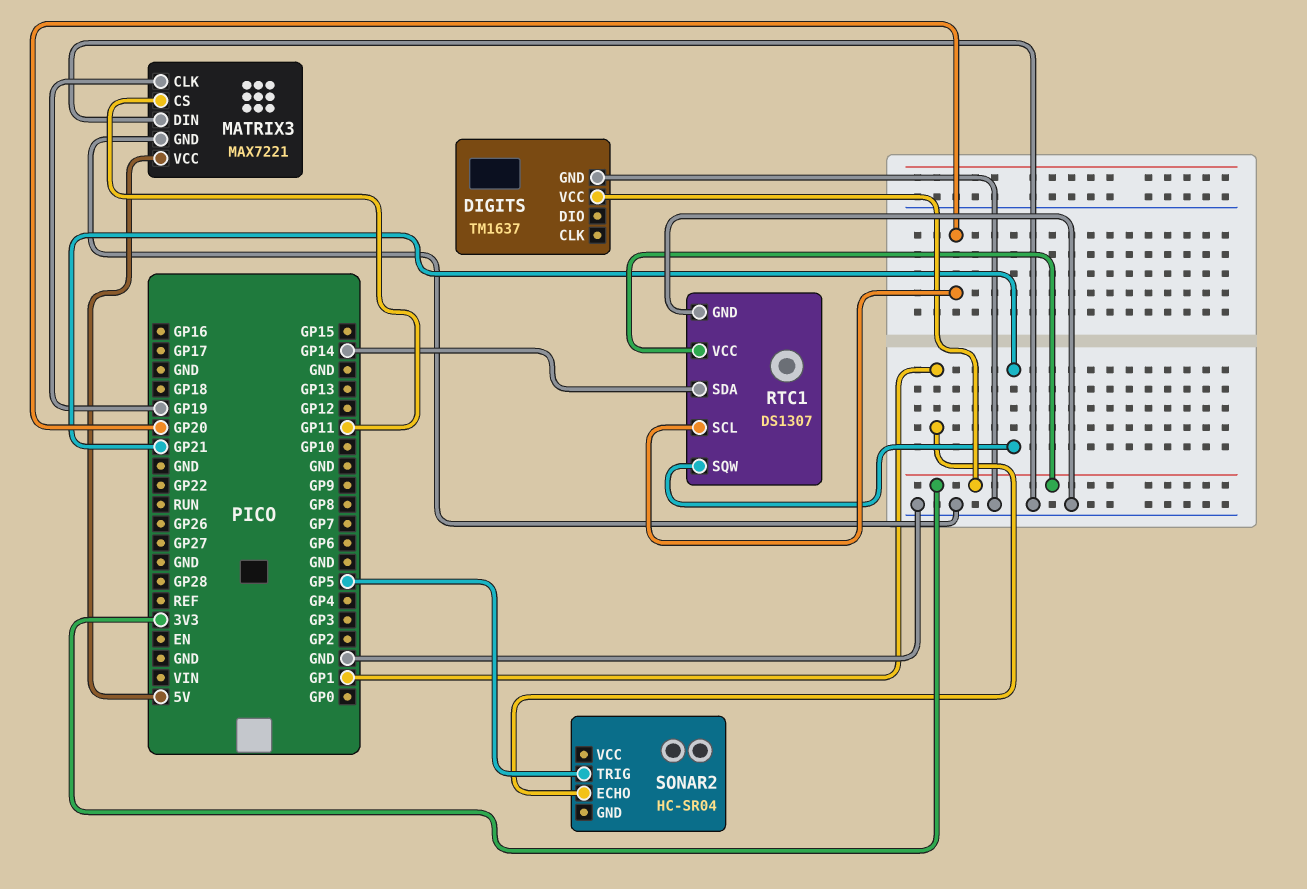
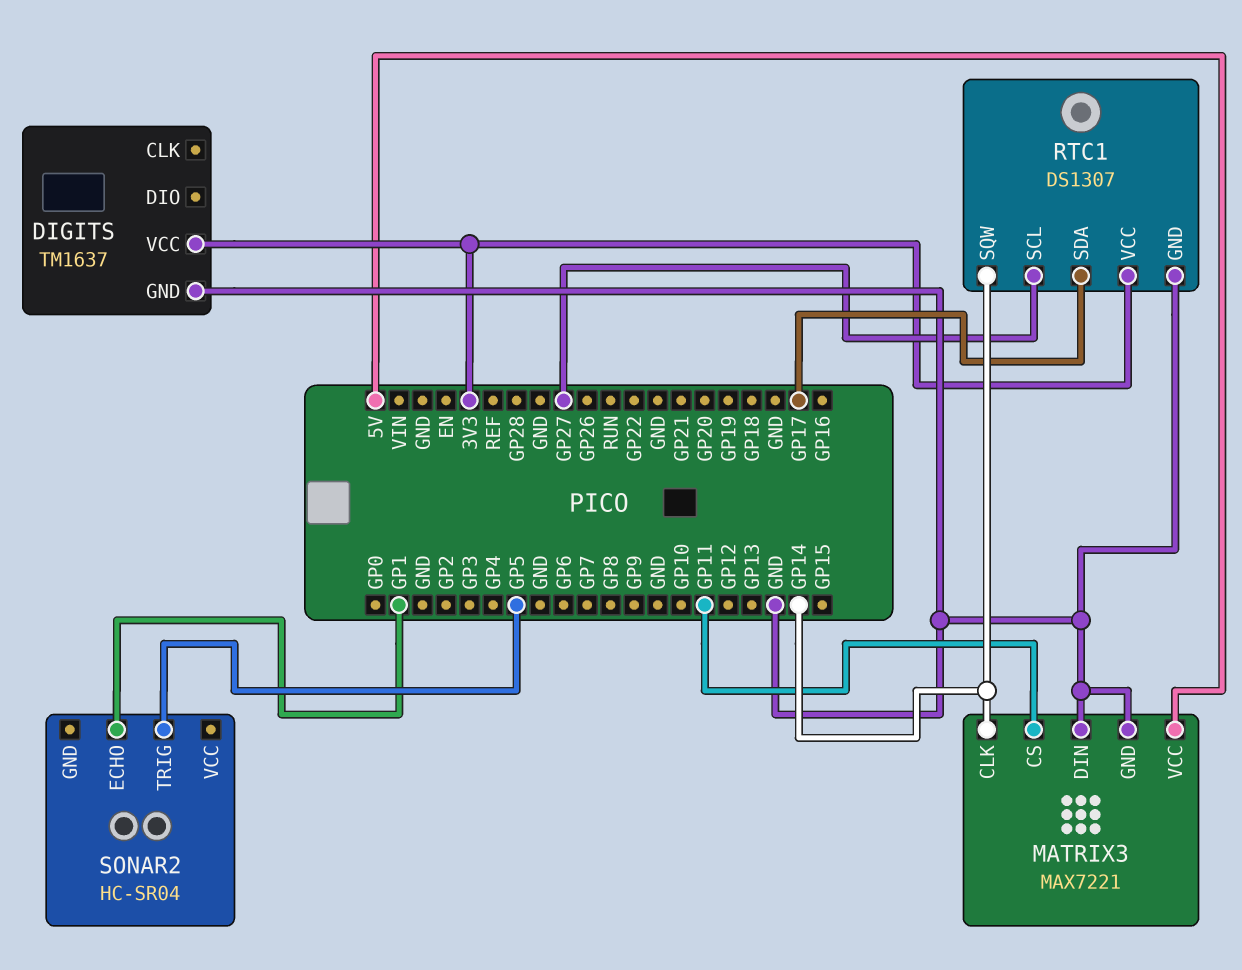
MATRIX3 pin CLK: GP19 -> GP14
RTC1 pin SCL: GP20 -> GP27
RTC1 pin SDA: GP14 -> GP17
RTC1 pin SQW: GP21 -> GP14

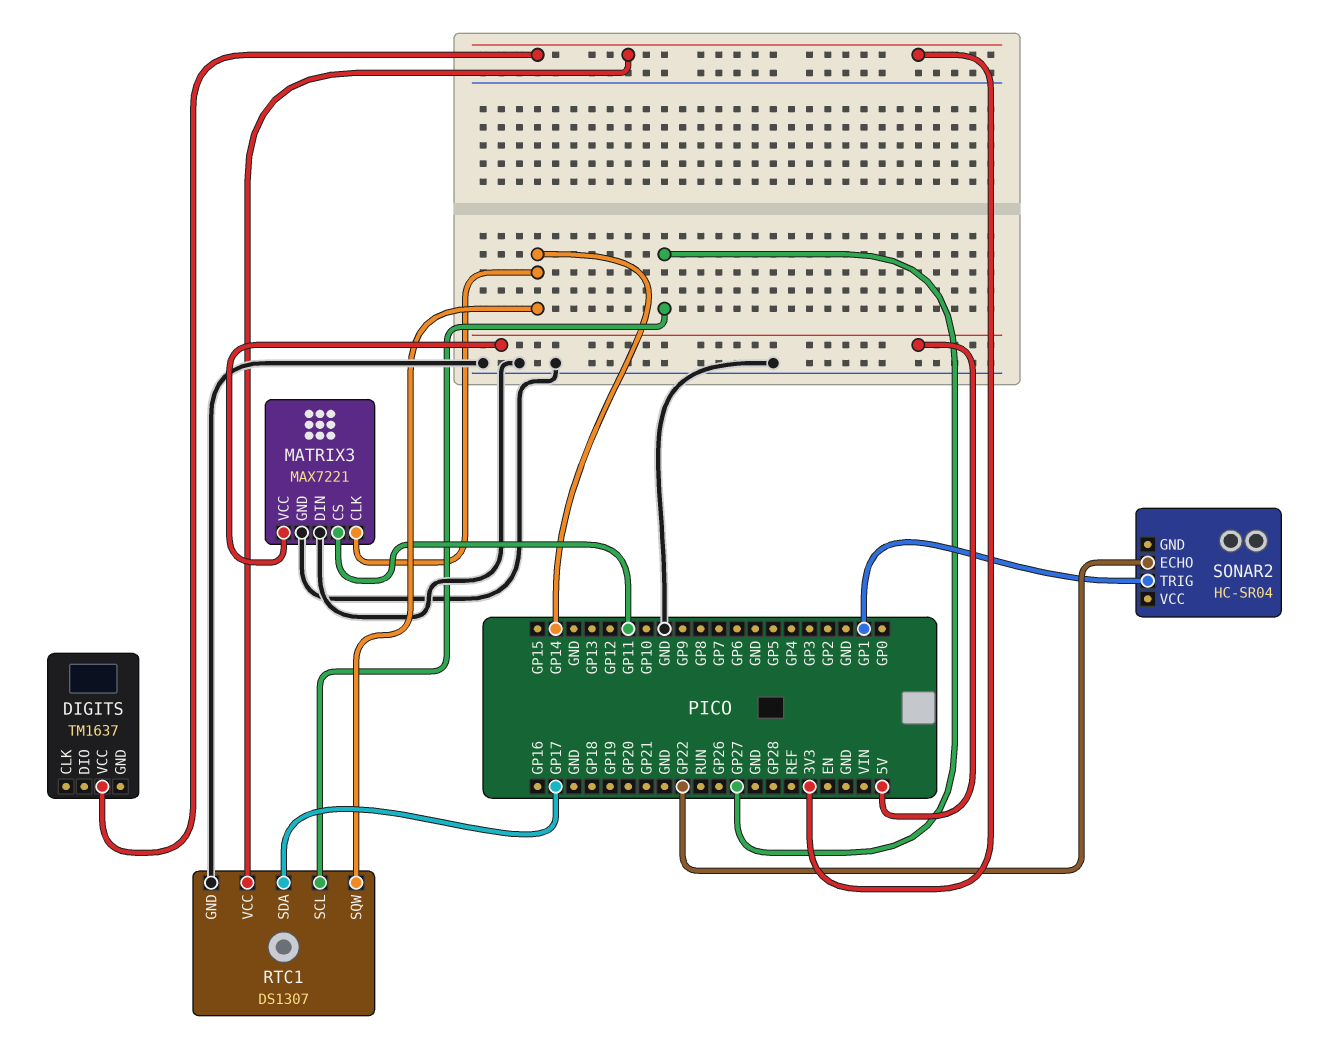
DIGITS pin GND: GND -> none
SONAR2 pin ECHO: GP1 -> GP22
SONAR2 pin TRIG: GP5 -> GP1

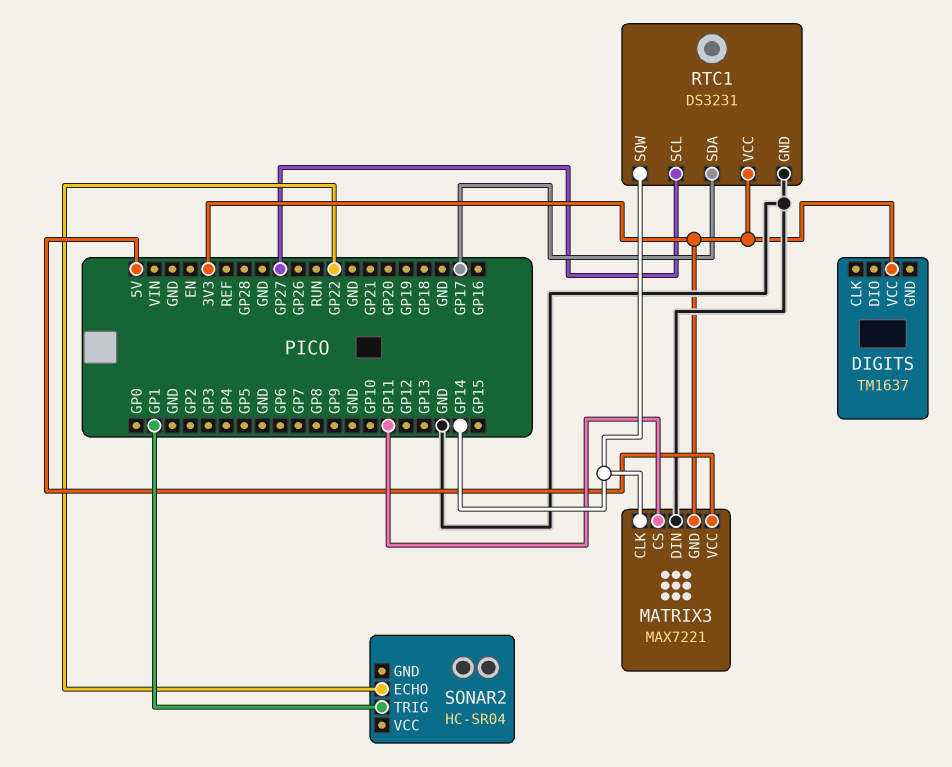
MATRIX3 pin GND: GND -> 3V3
RTC1: DS1307 -> DS3231

